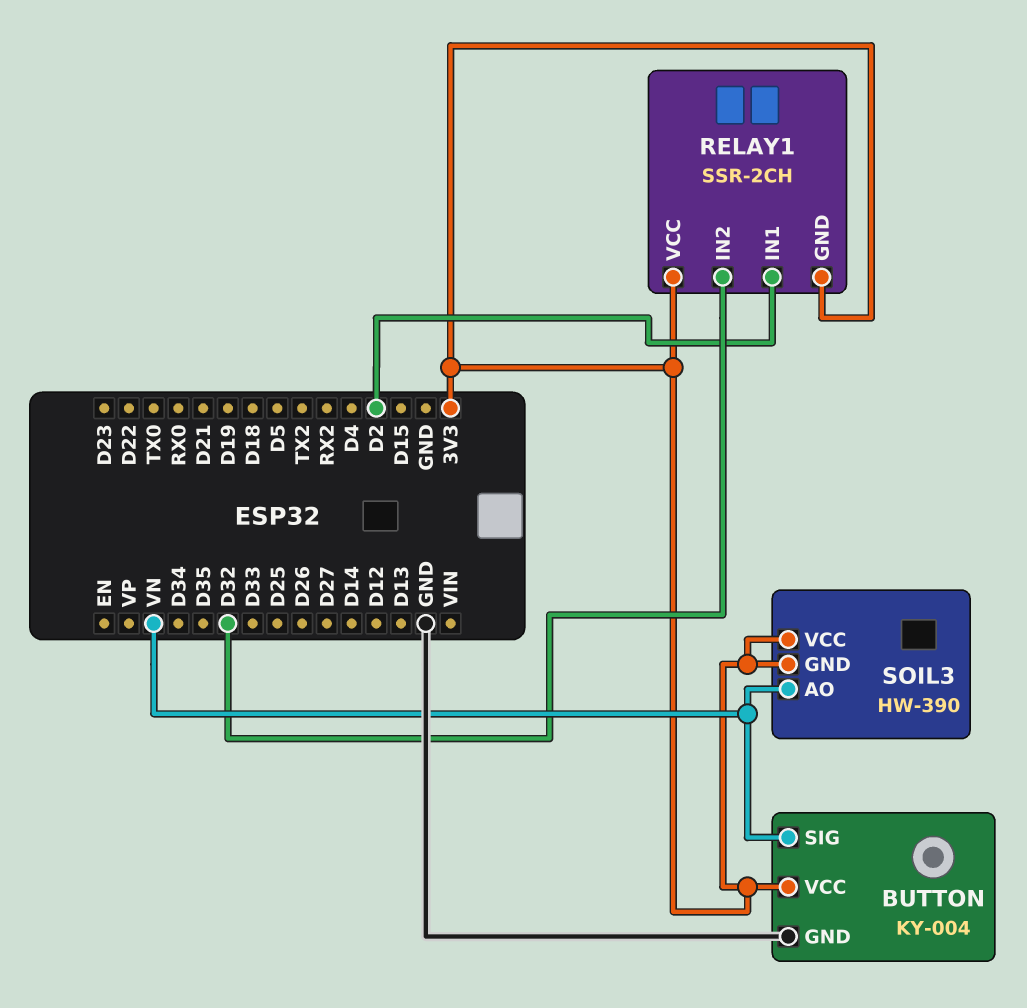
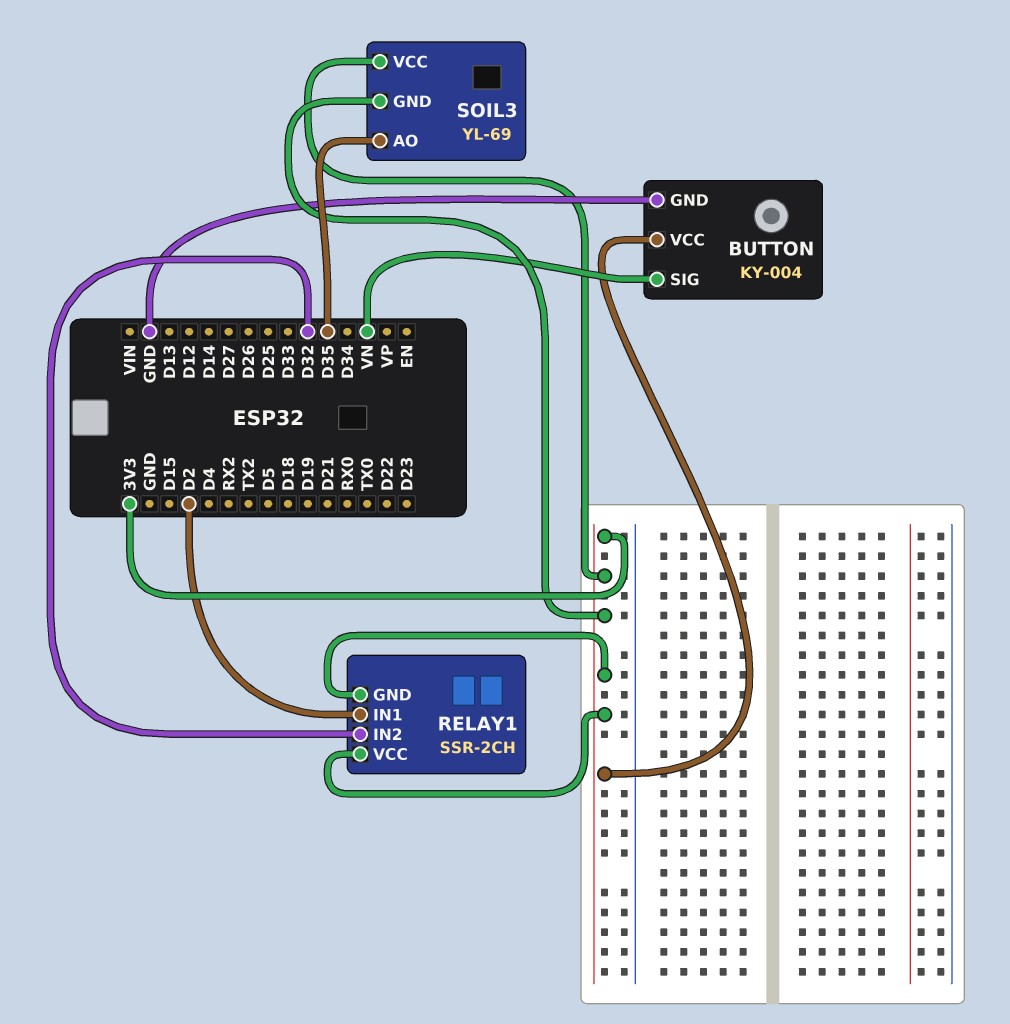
SOIL3: HW-390 -> YL-69
SOIL3 pin AO: VN -> D35

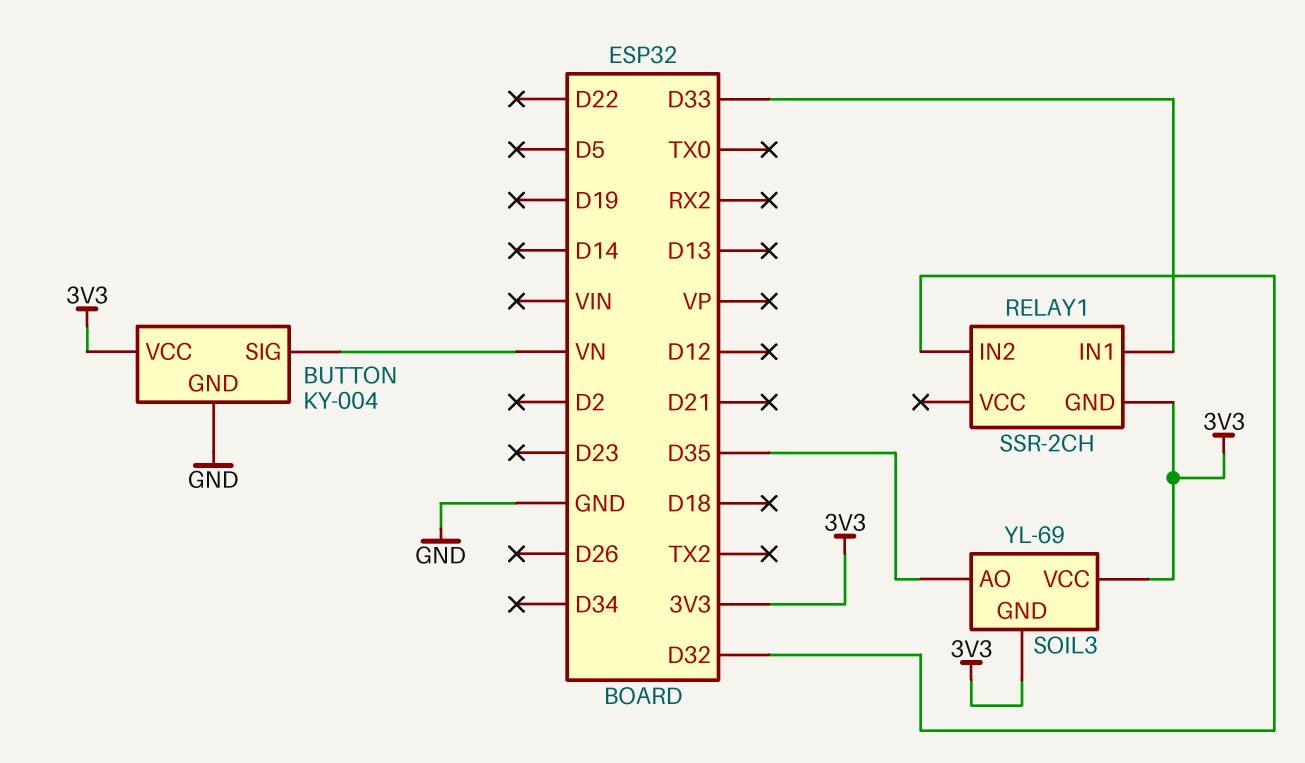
RELAY1 pin IN1: D2 -> D33
RELAY1 pin VCC: 3V3 -> none

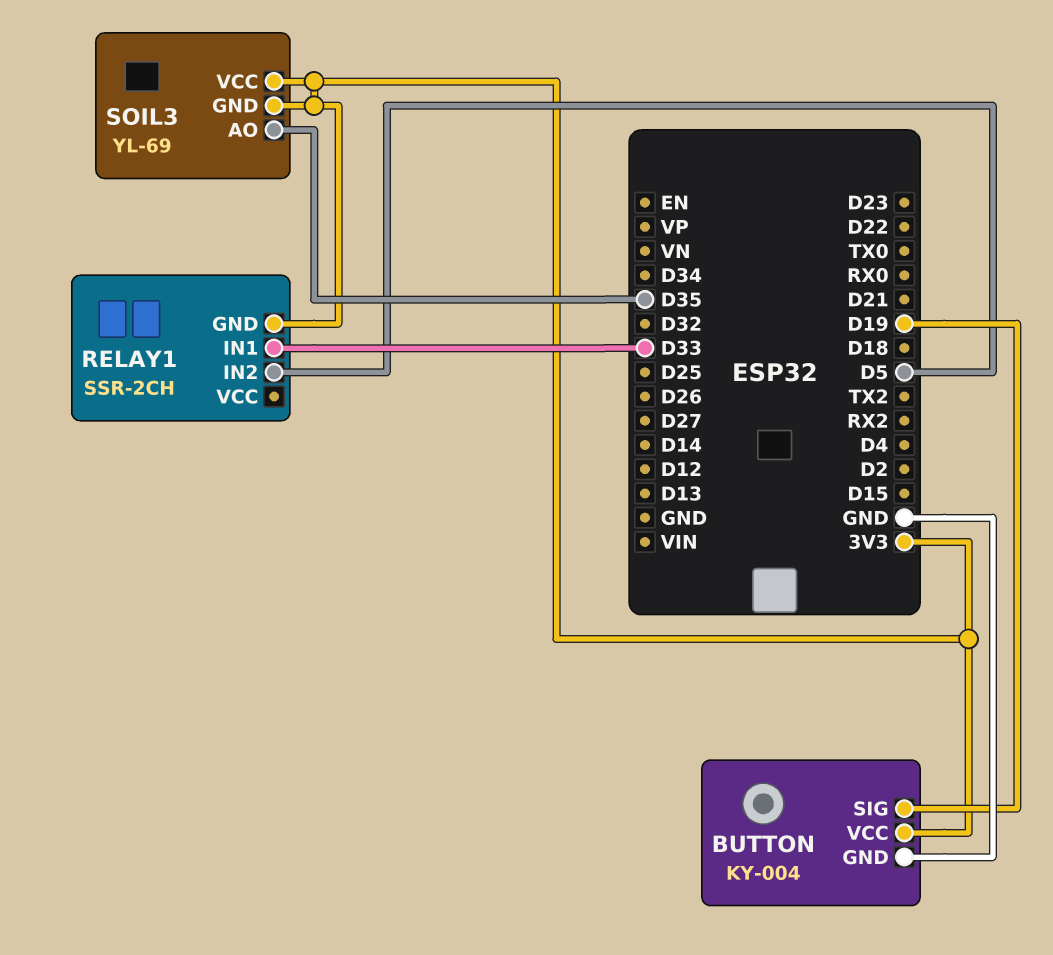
BUTTON pin SIG: VN -> D19
RELAY1 pin IN2: D32 -> D5

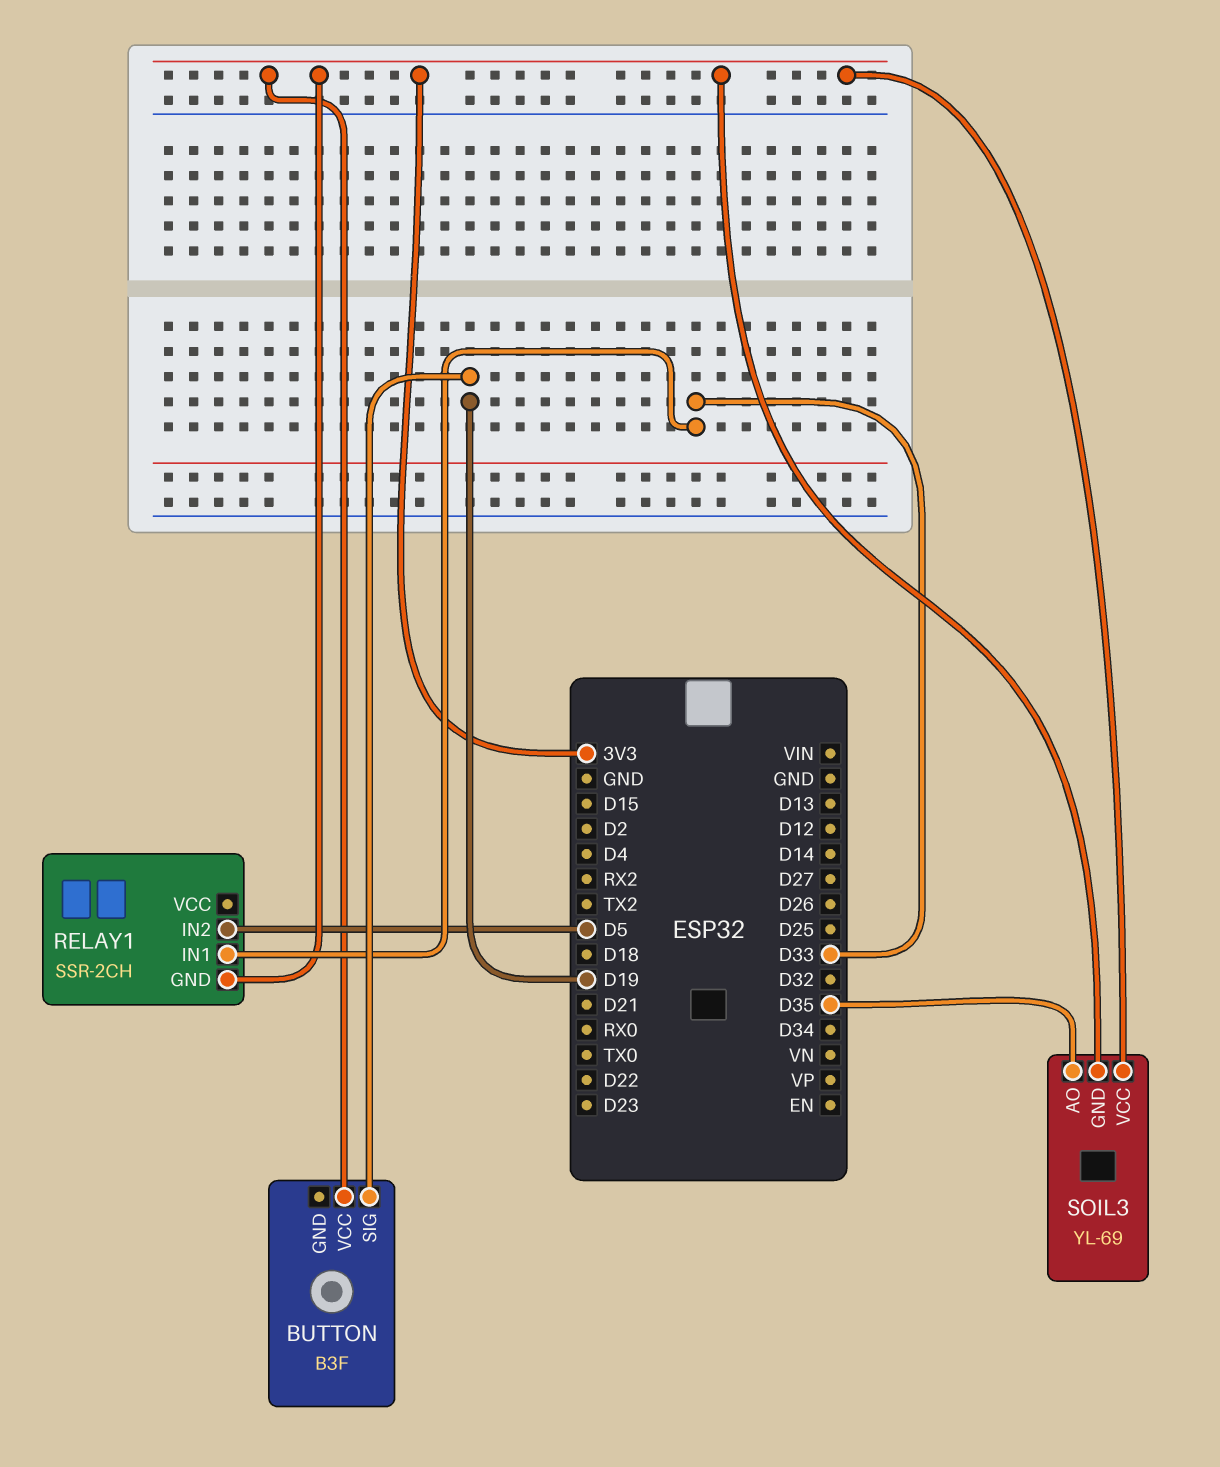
BUTTON: KY-004 -> B3F
BUTTON pin GND: GND -> none

